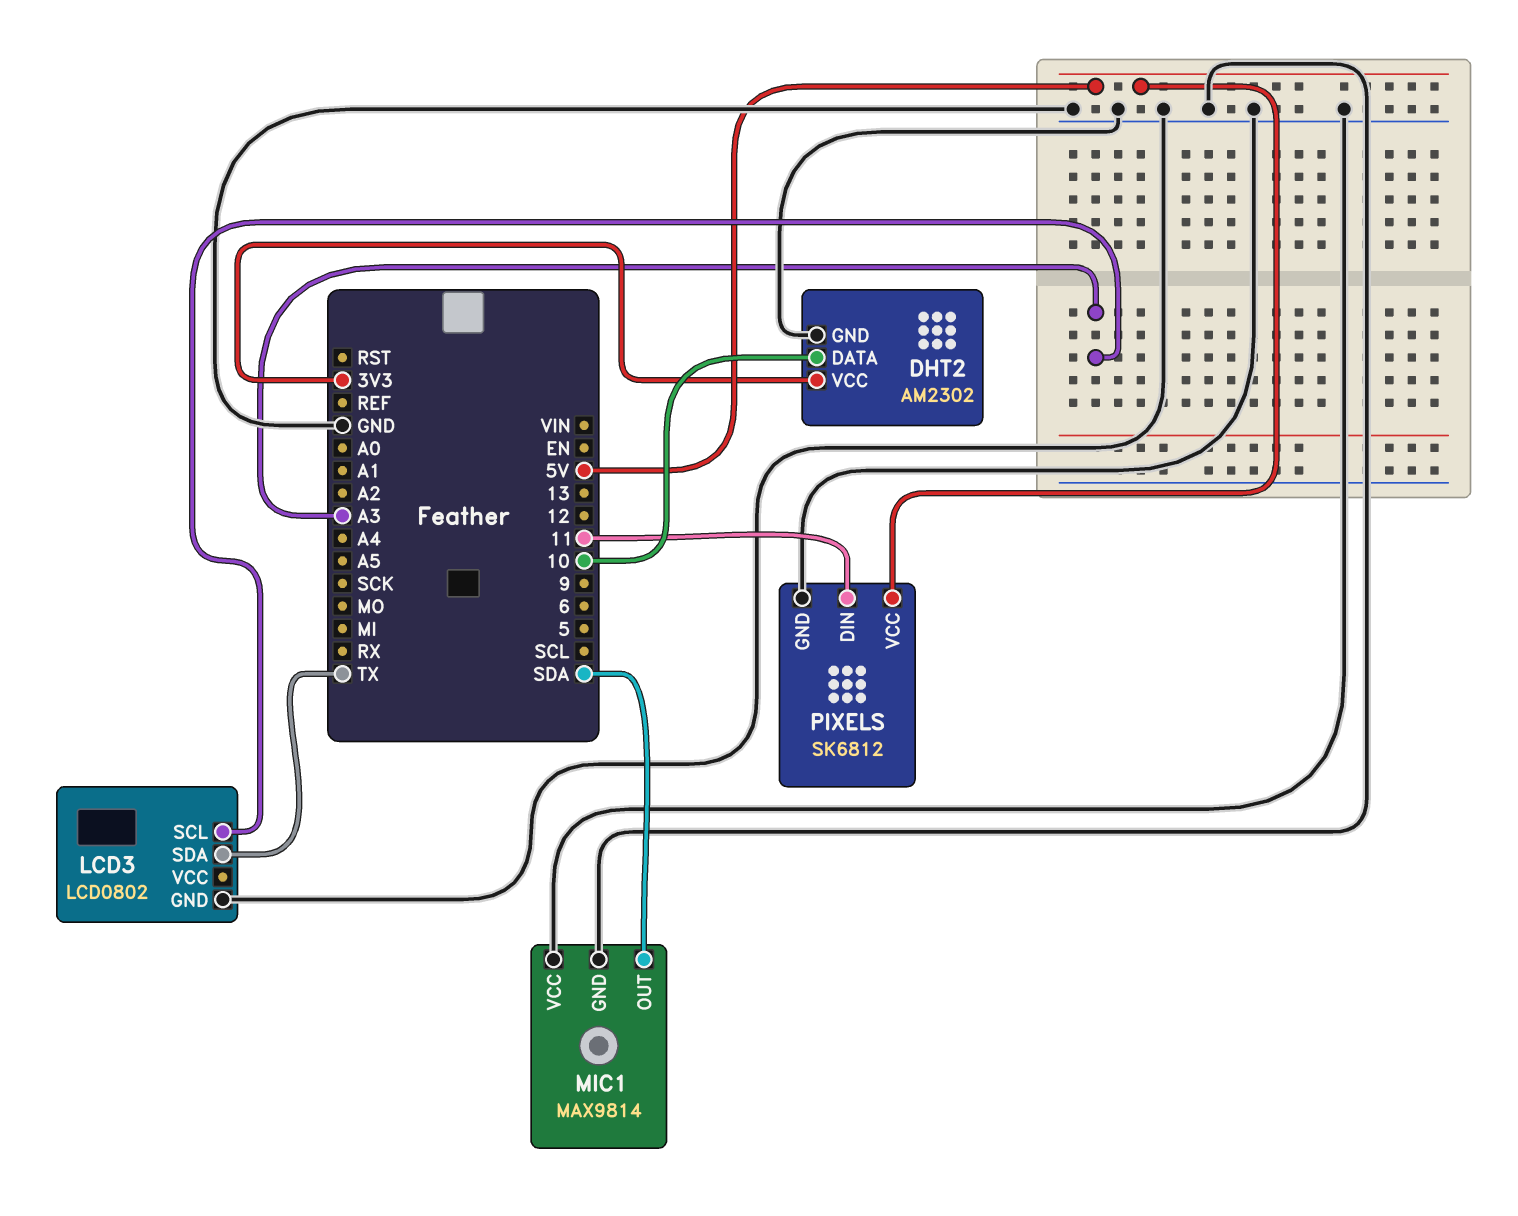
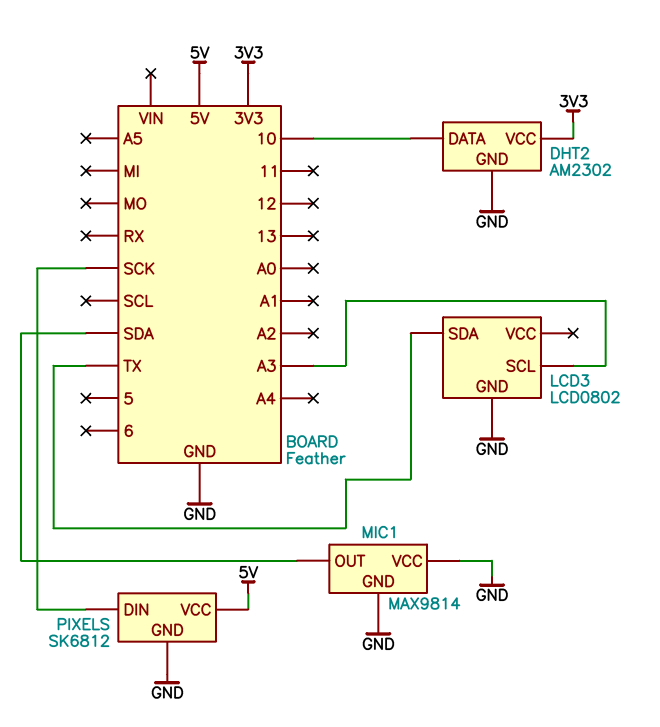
PIXELS pin DIN: 11 -> SCK

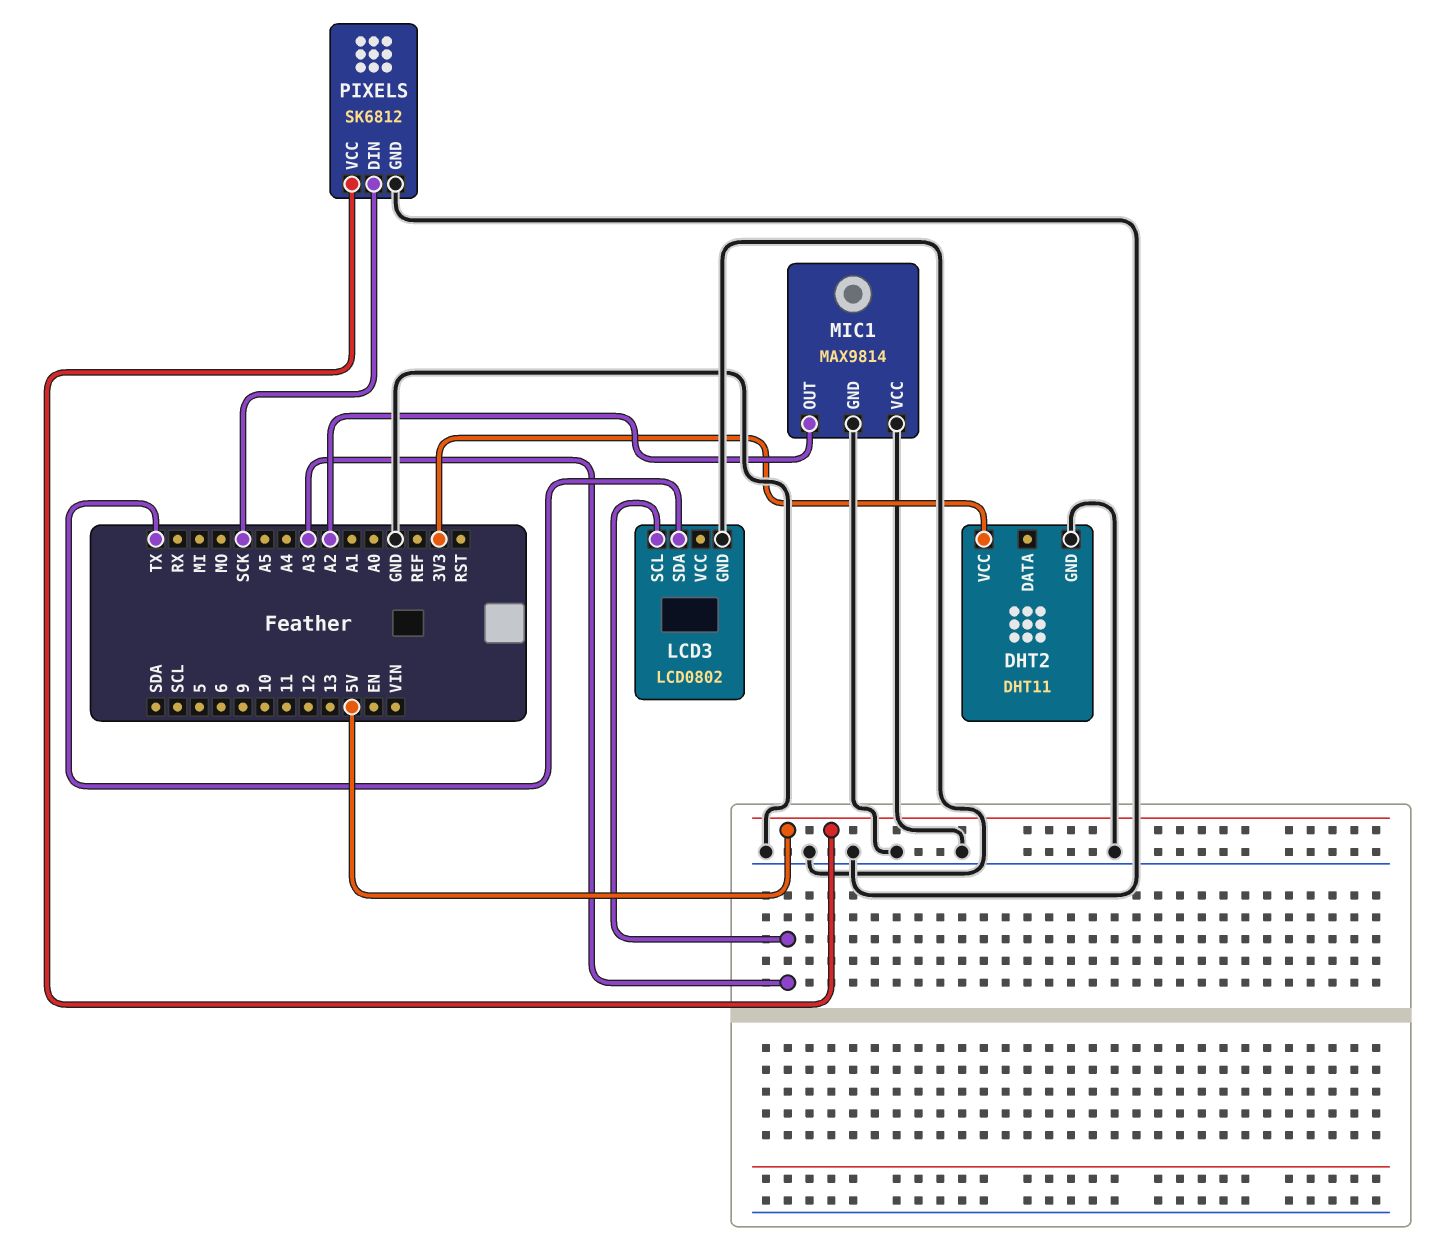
DHT2: AM2302 -> DHT11
DHT2 pin DATA: 10 -> none
MIC1 pin OUT: SDA -> A2

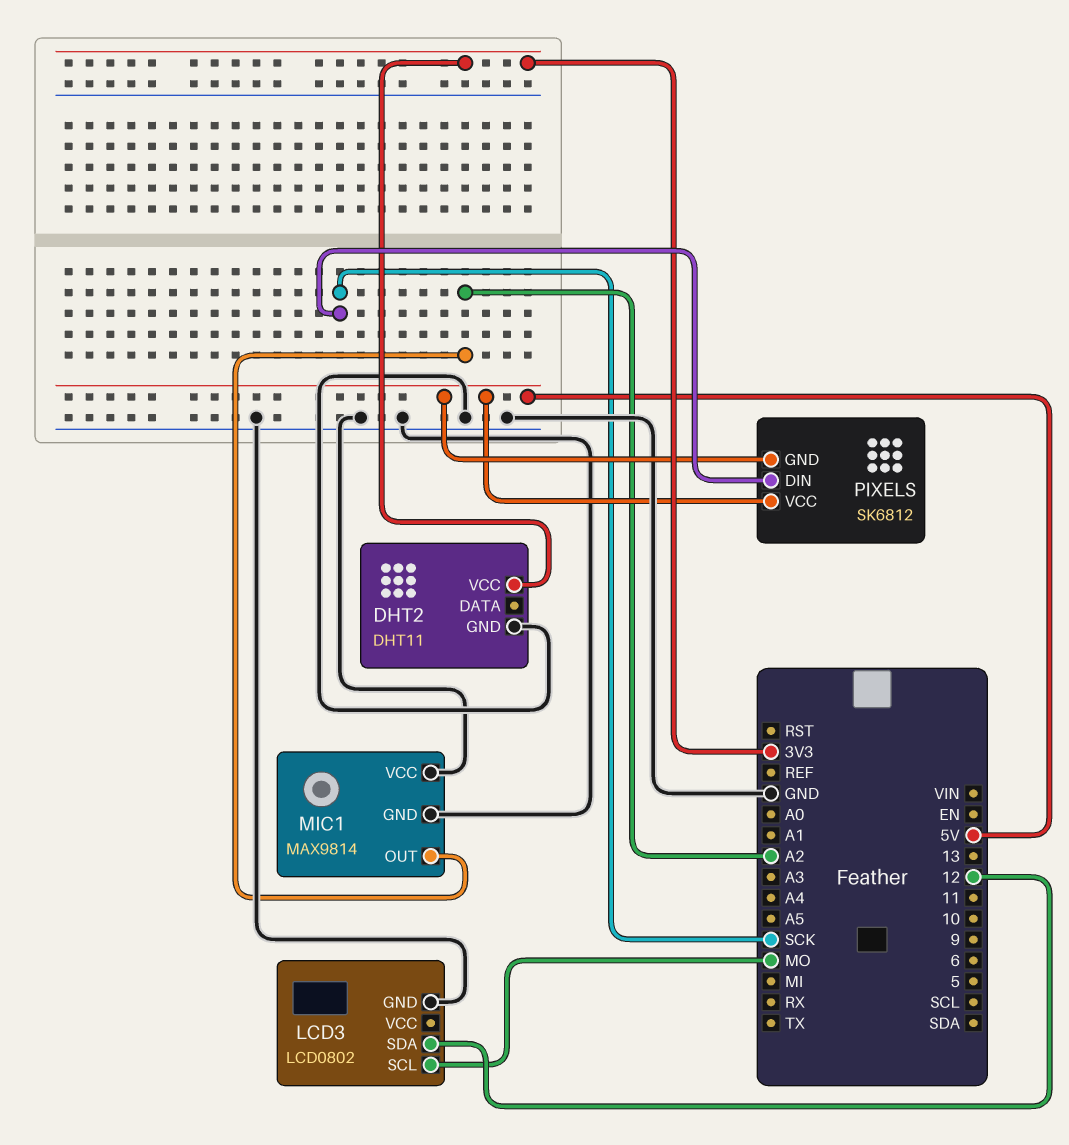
LCD3 pin SCL: A3 -> MO
LCD3 pin SDA: TX -> 12
PIXELS pin GND: GND -> 5V

